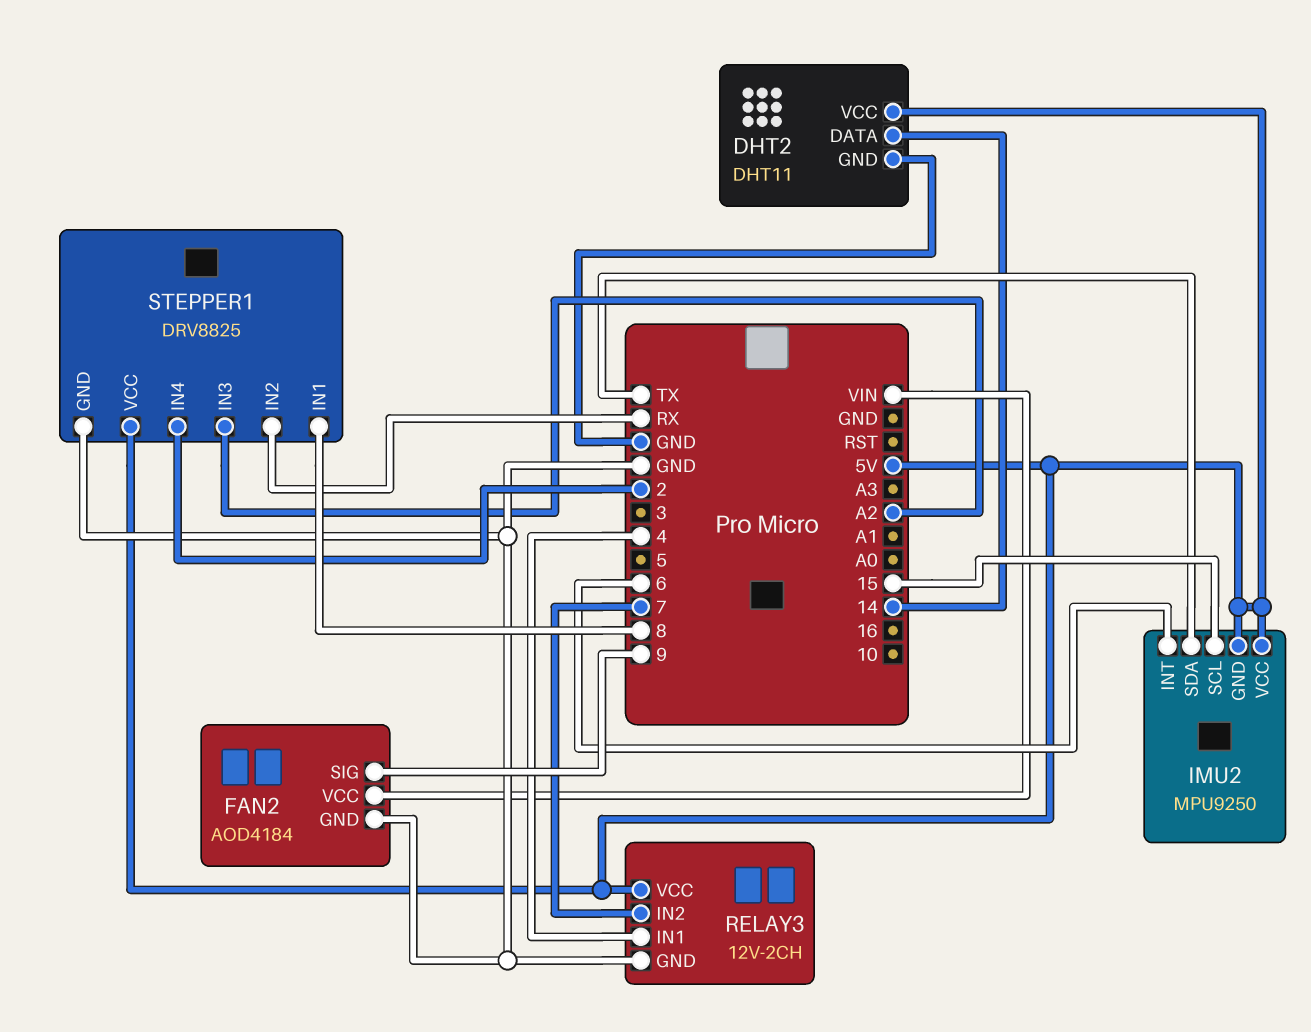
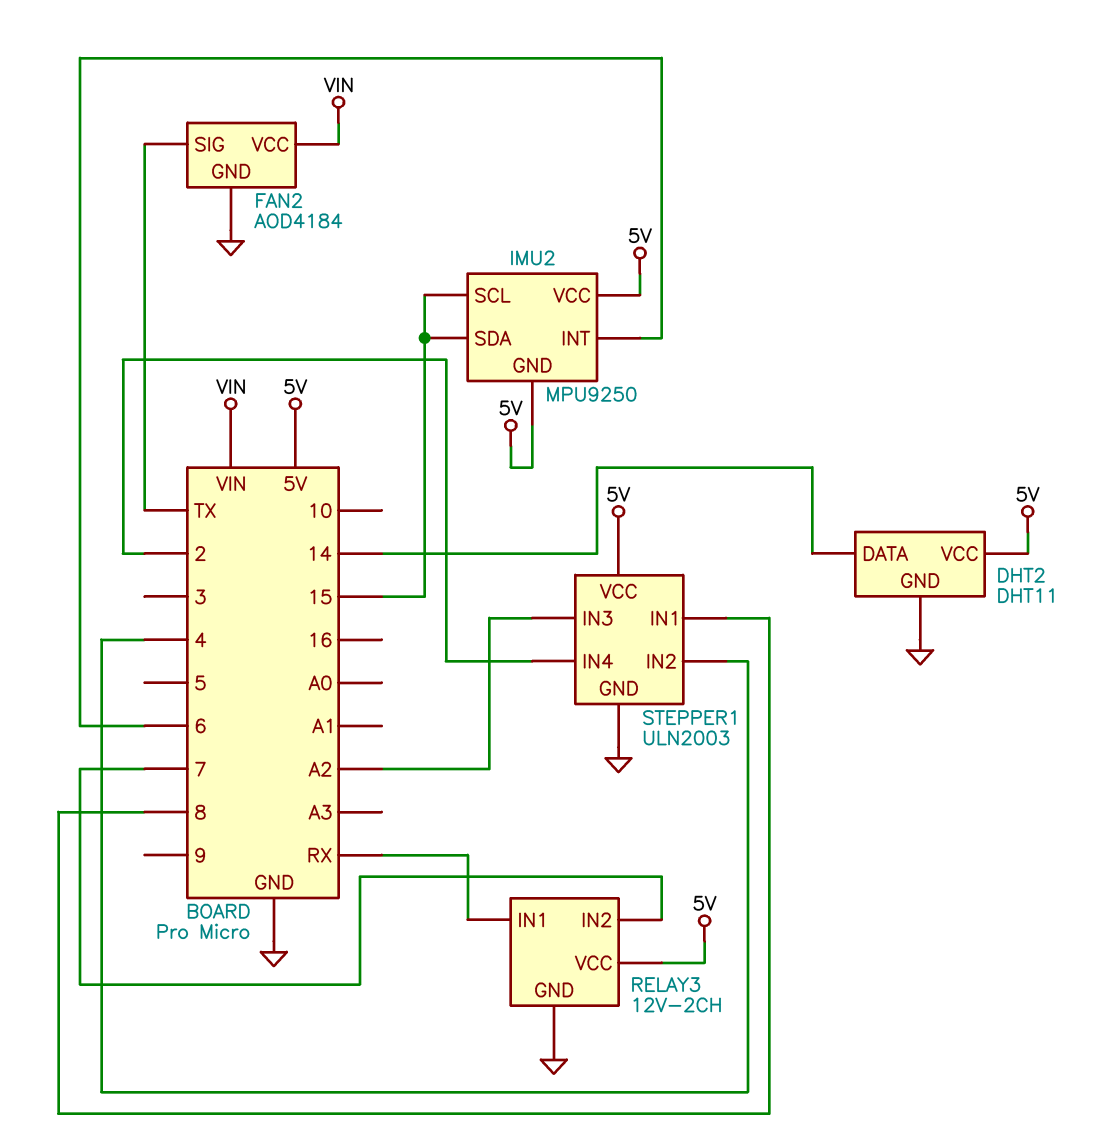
FAN2 pin SIG: 9 -> TX
IMU2 pin SDA: TX -> 15
RELAY3 pin IN1: 4 -> RX
STEPPER1: DRV8825 -> ULN2003
STEPPER1 pin IN2: RX -> 4

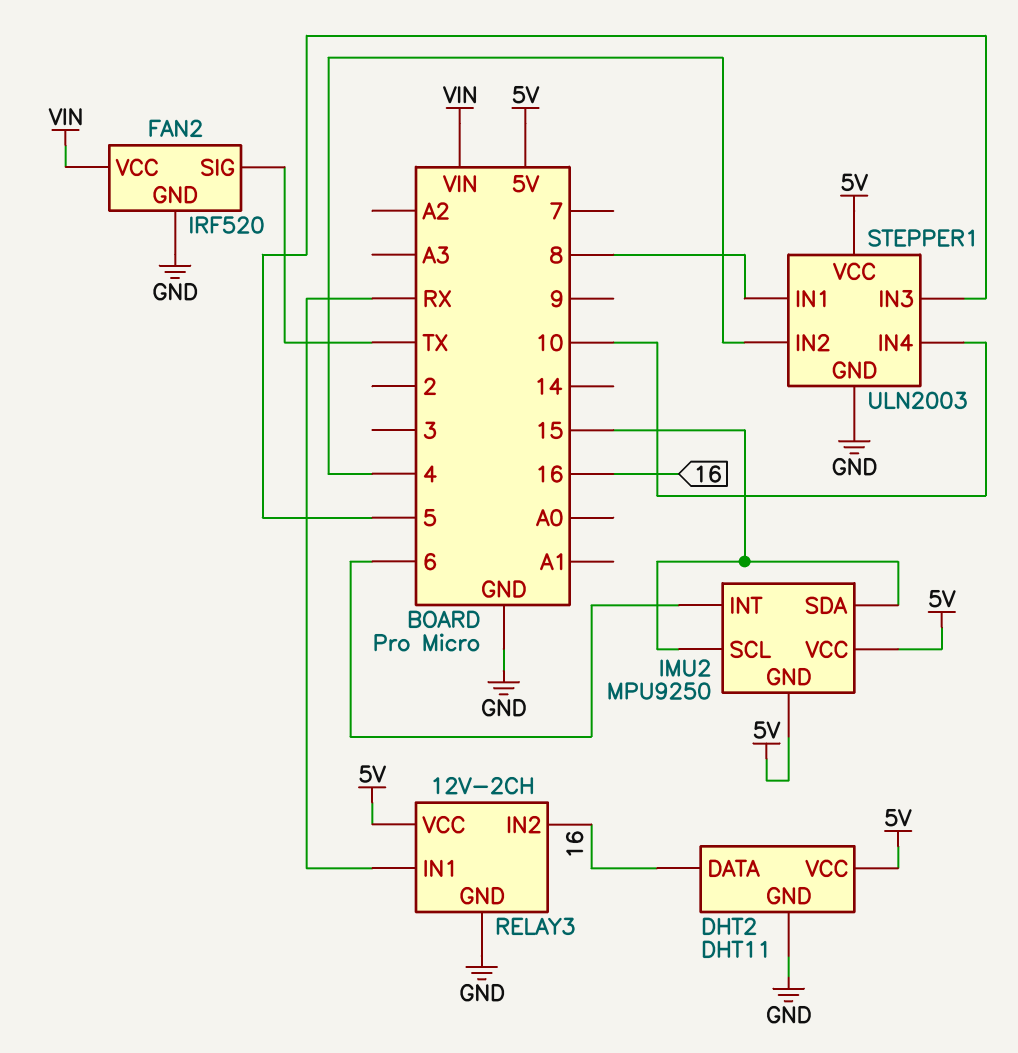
DHT2 pin DATA: 14 -> 16
FAN2: AOD4184 -> IRF520
RELAY3 pin IN2: 7 -> 16
STEPPER1 pin IN3: A2 -> 5
STEPPER1 pin IN4: 2 -> 10

